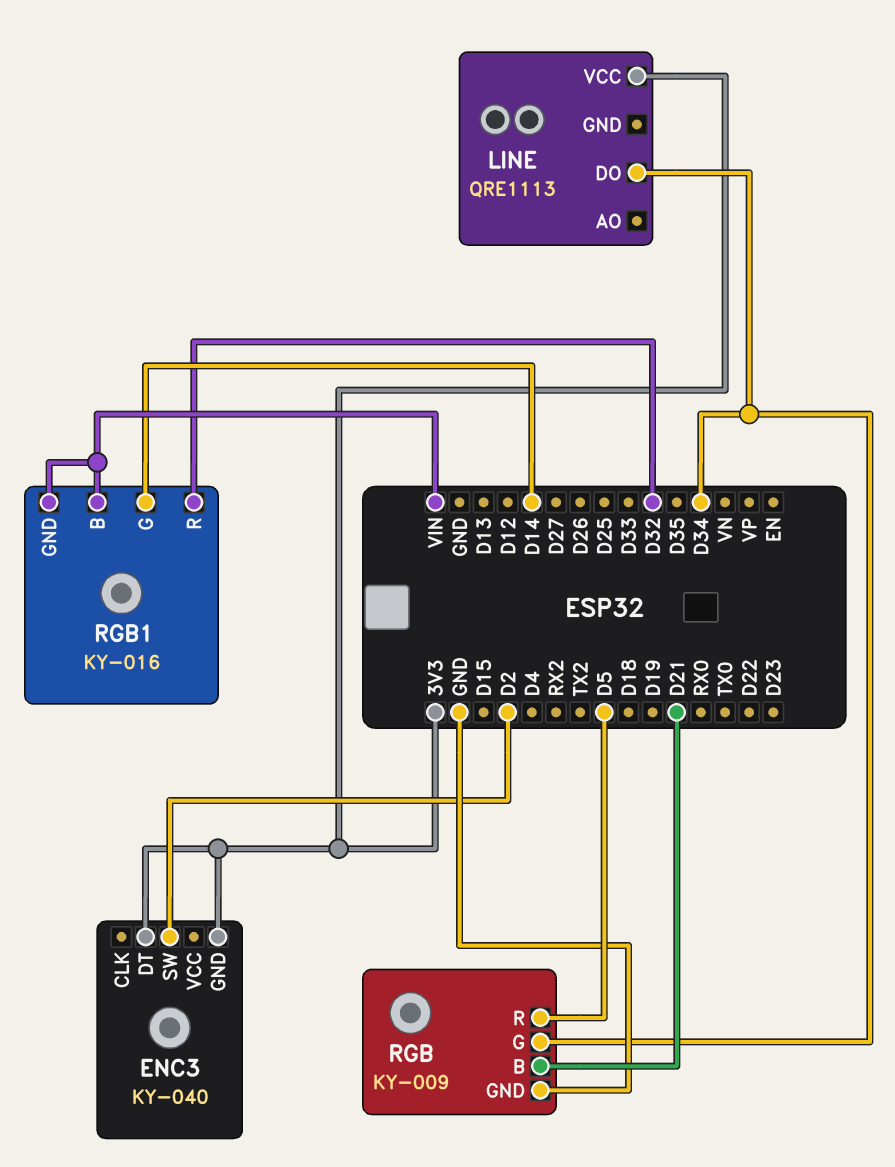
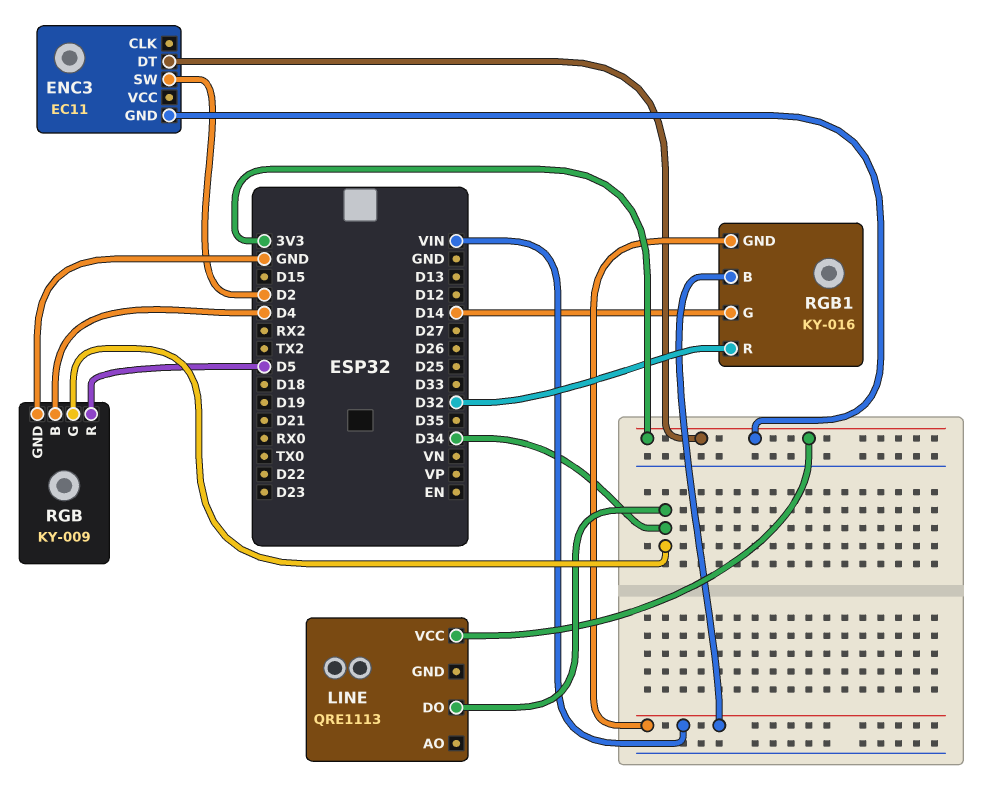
ENC3: KY-040 -> EC11
RGB pin B: D21 -> D4

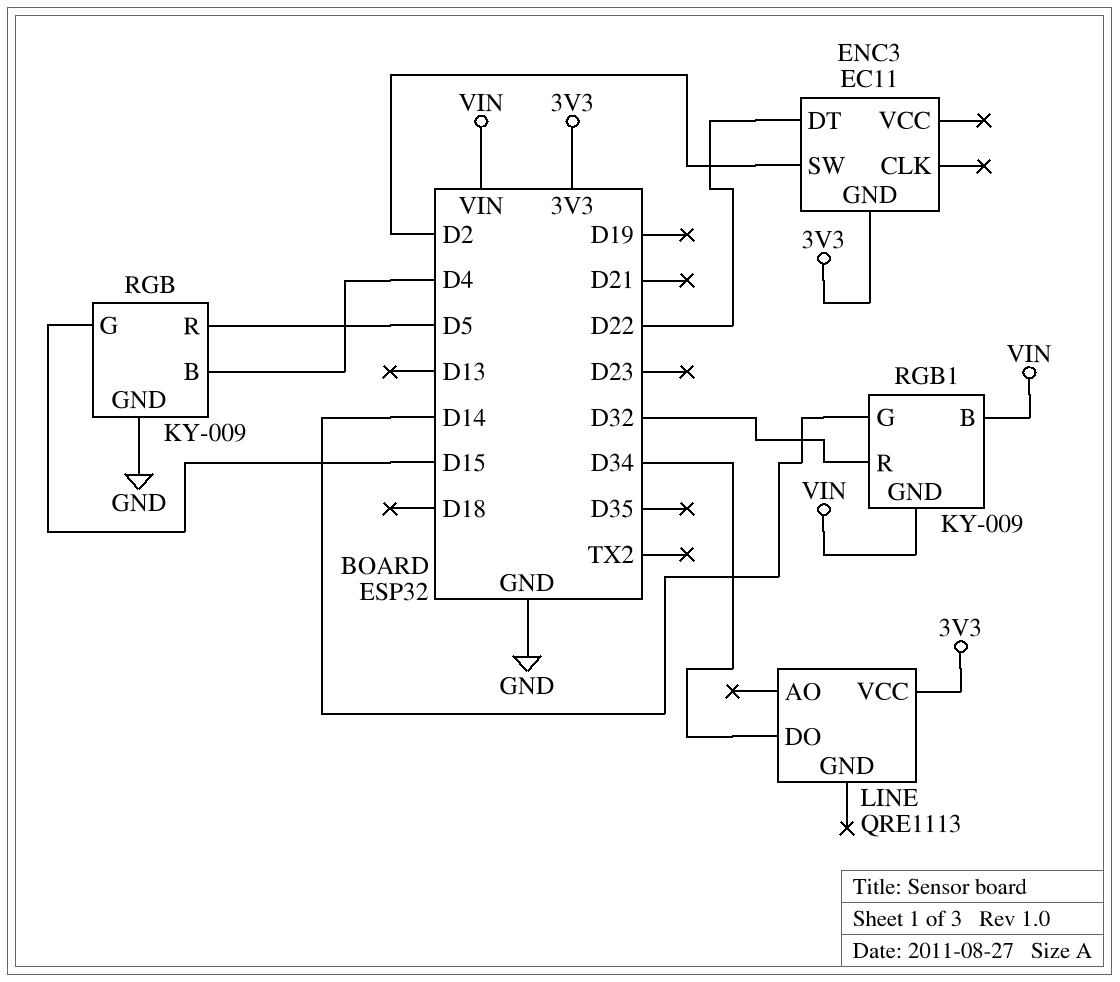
ENC3 pin DT: 3V3 -> D22
RGB pin G: D34 -> D15
RGB1: KY-016 -> KY-009

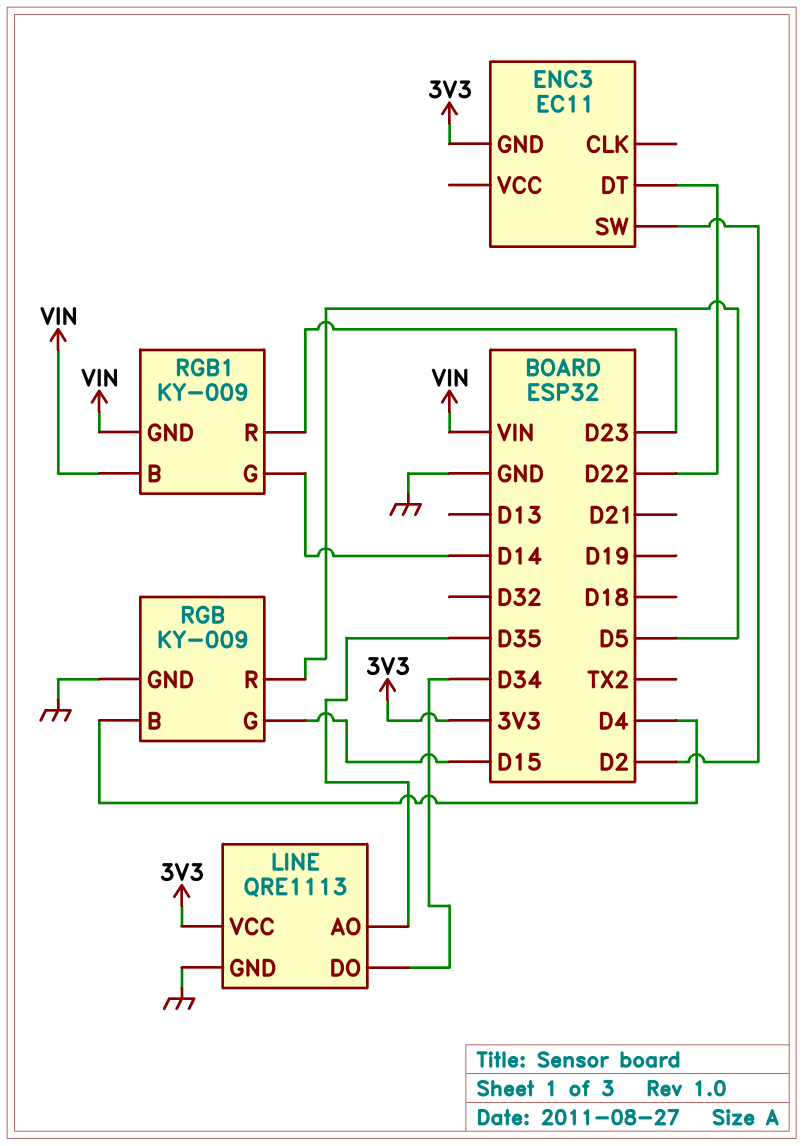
LINE pin AO: none -> D35
LINE pin GND: none -> GND
RGB1 pin R: D32 -> D23

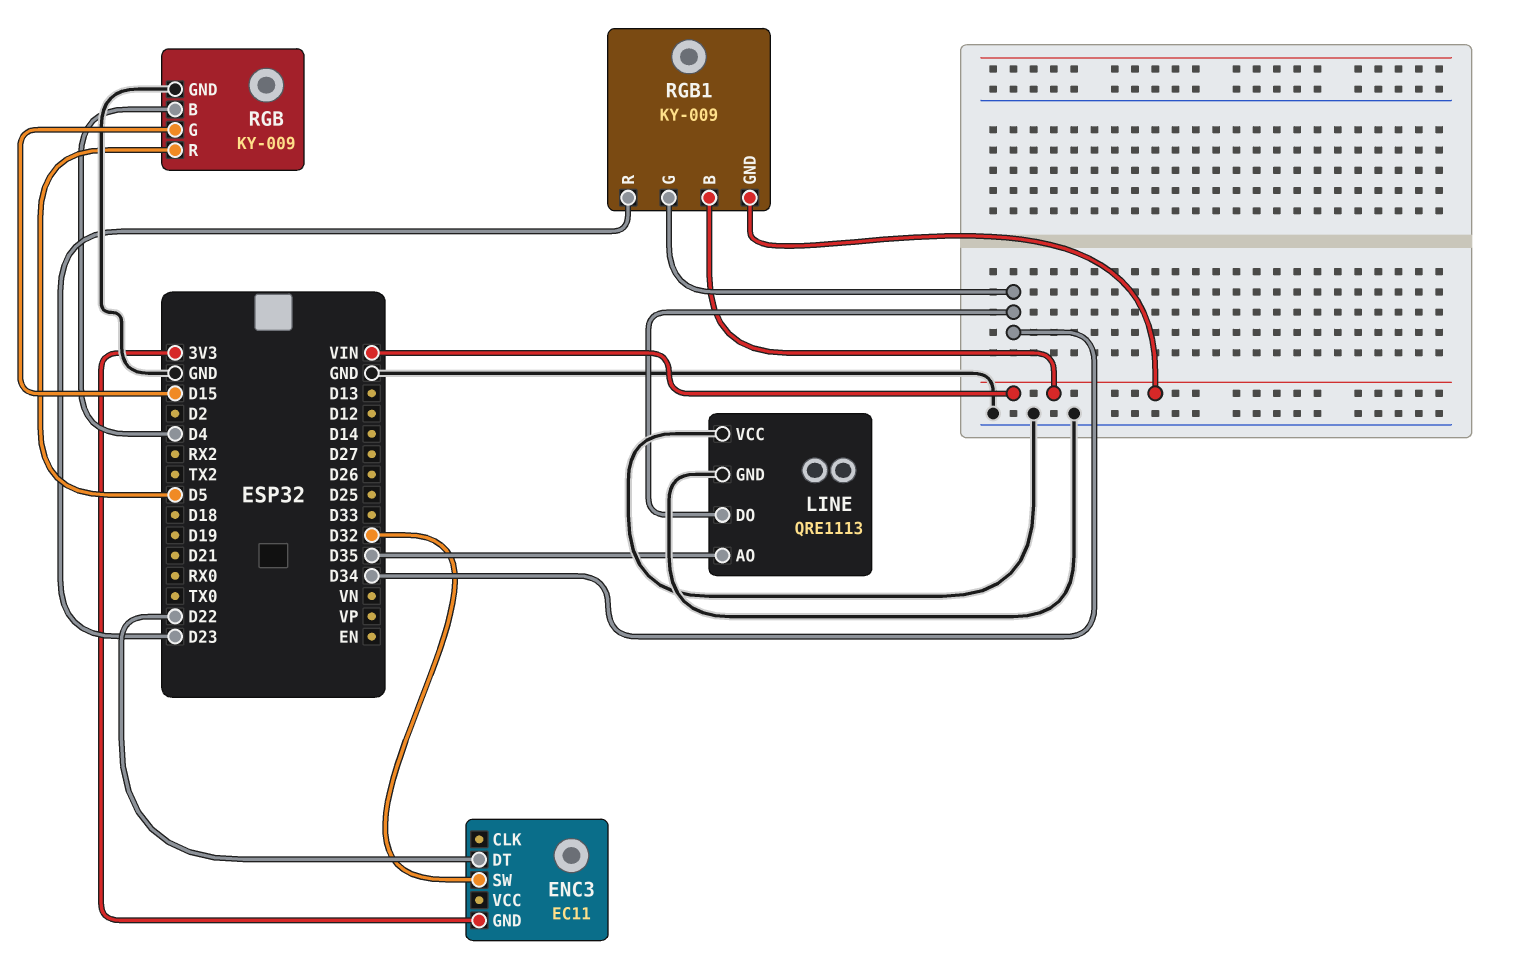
ENC3 pin SW: D2 -> D32
LINE pin VCC: 3V3 -> GND
RGB1 pin G: D14 -> D34

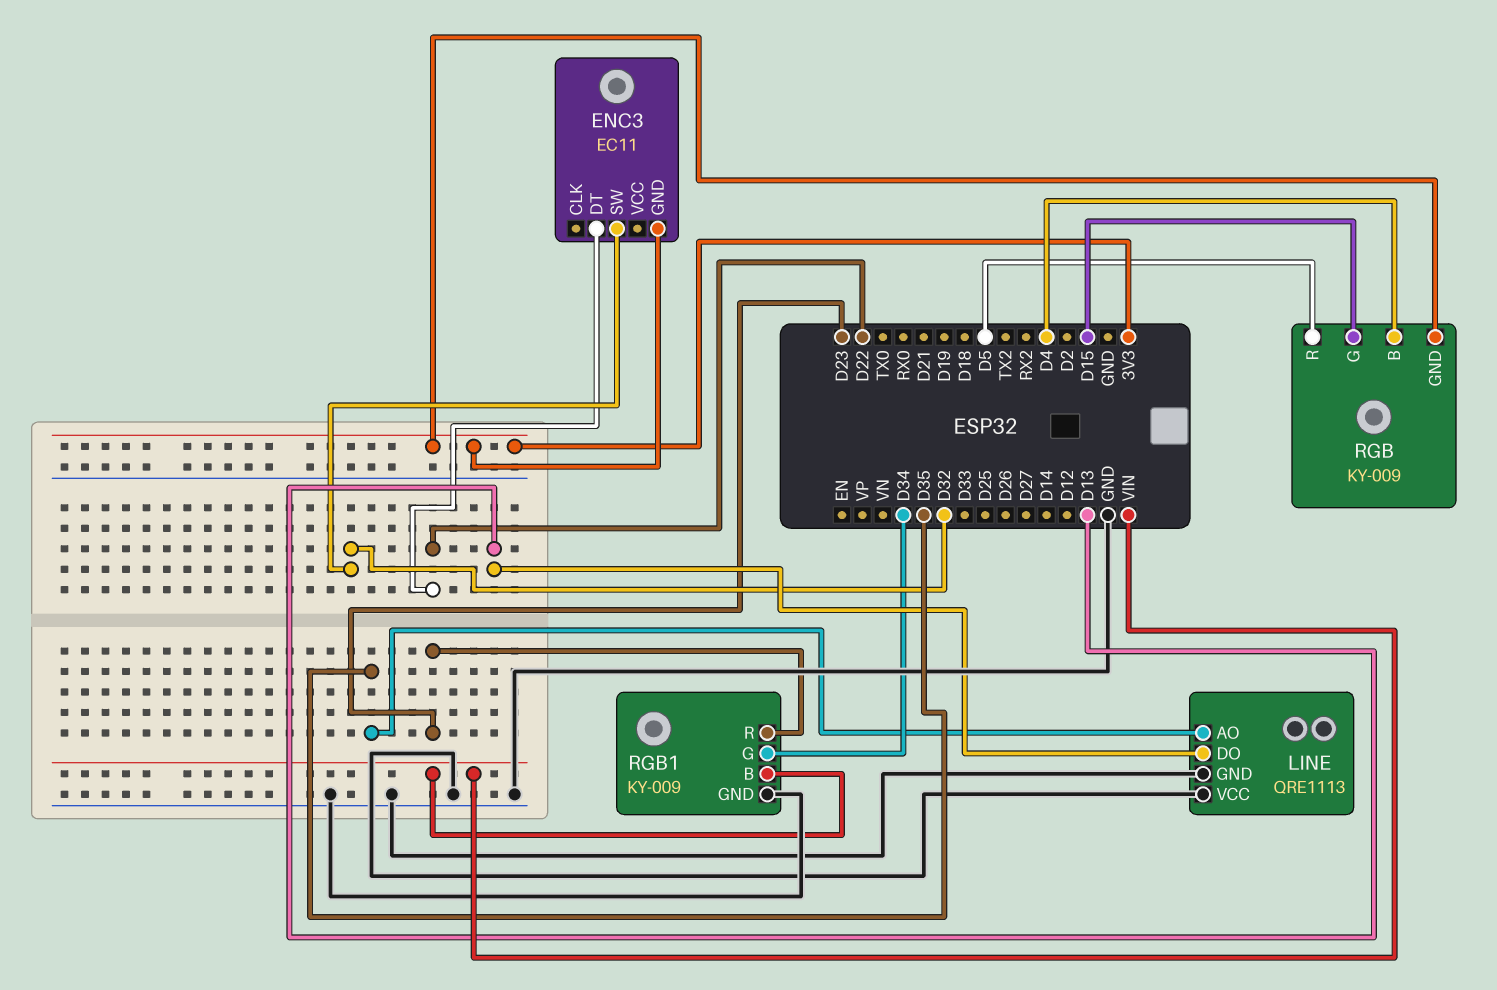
LINE pin DO: D34 -> D13
RGB pin GND: GND -> 3V3
RGB1 pin GND: VIN -> GND

